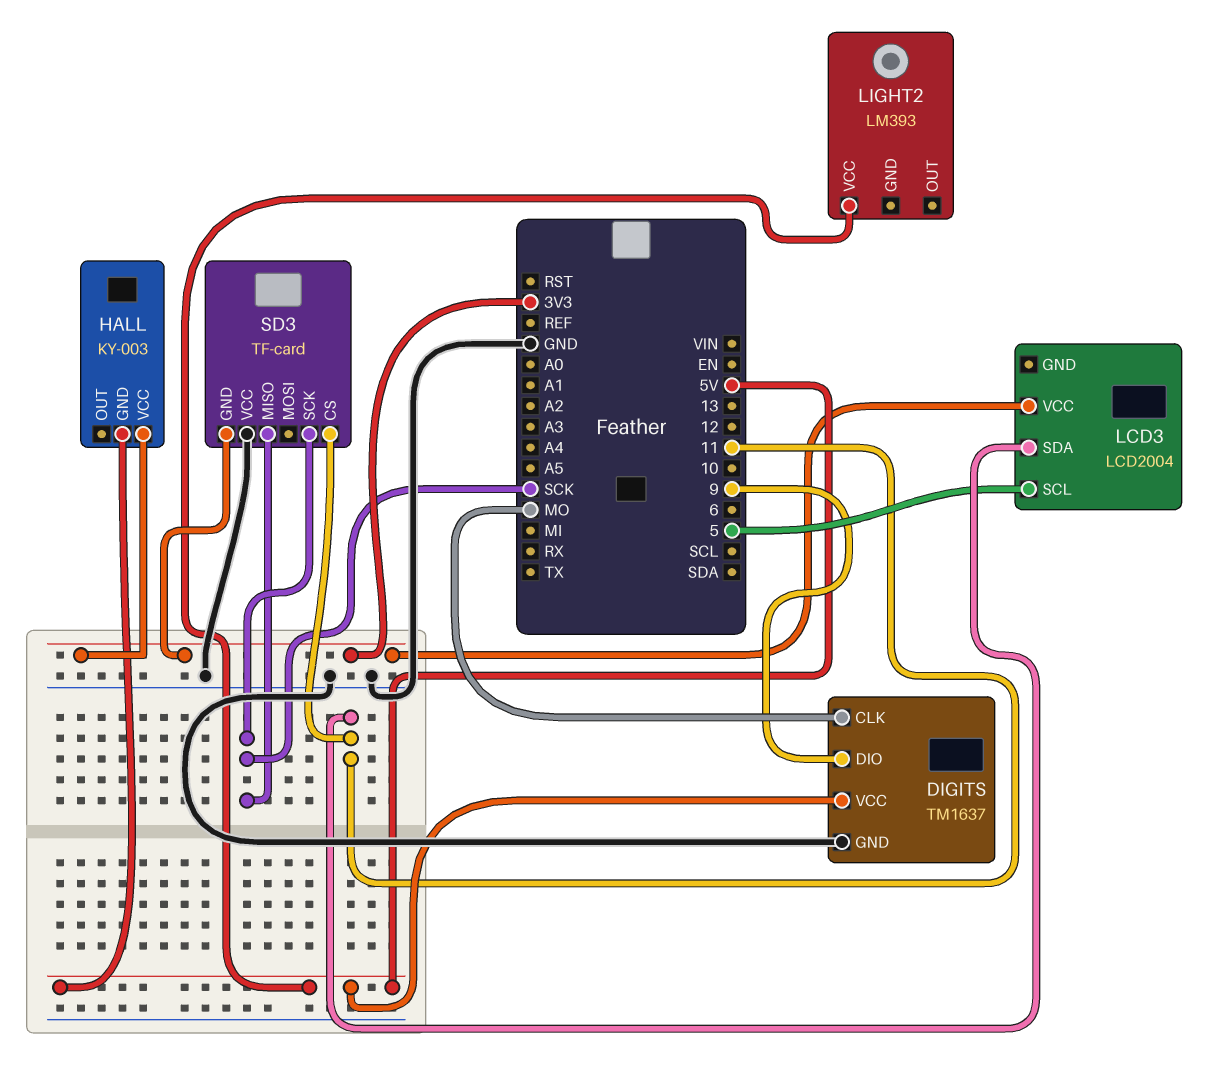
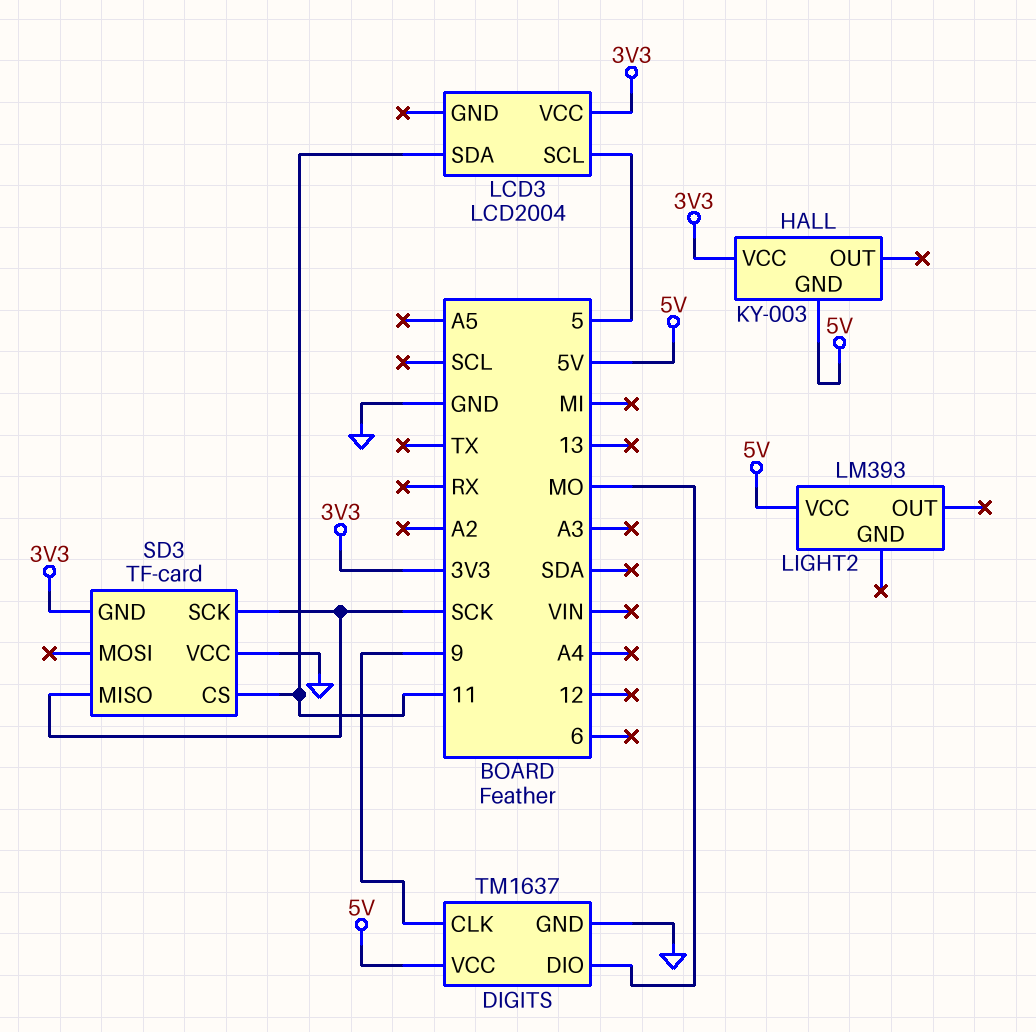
DIGITS pin CLK: MO -> 9
DIGITS pin DIO: 9 -> MO

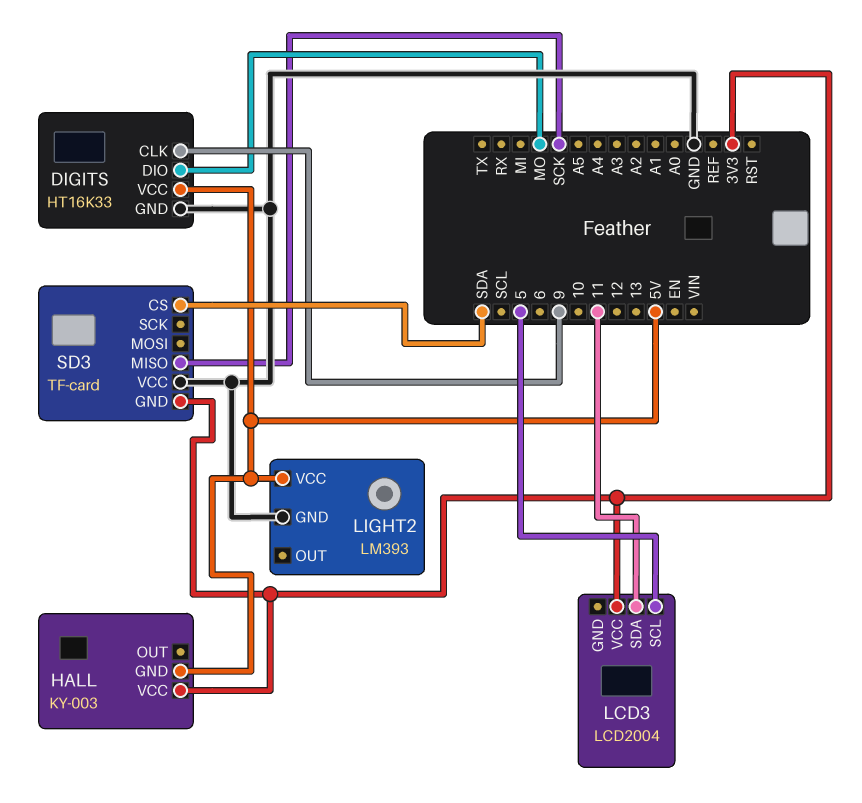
DIGITS: TM1637 -> HT16K33
LIGHT2 pin GND: none -> GND
SD3 pin CS: 11 -> SDA
SD3 pin SCK: SCK -> none

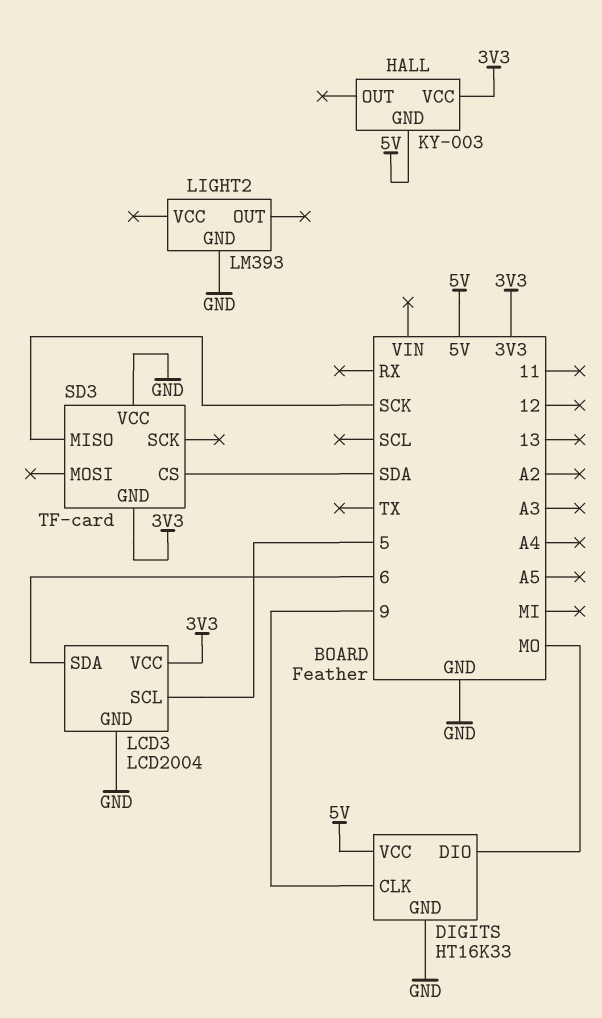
LCD3 pin GND: none -> GND
LCD3 pin SDA: 11 -> 6
LIGHT2 pin VCC: 5V -> none

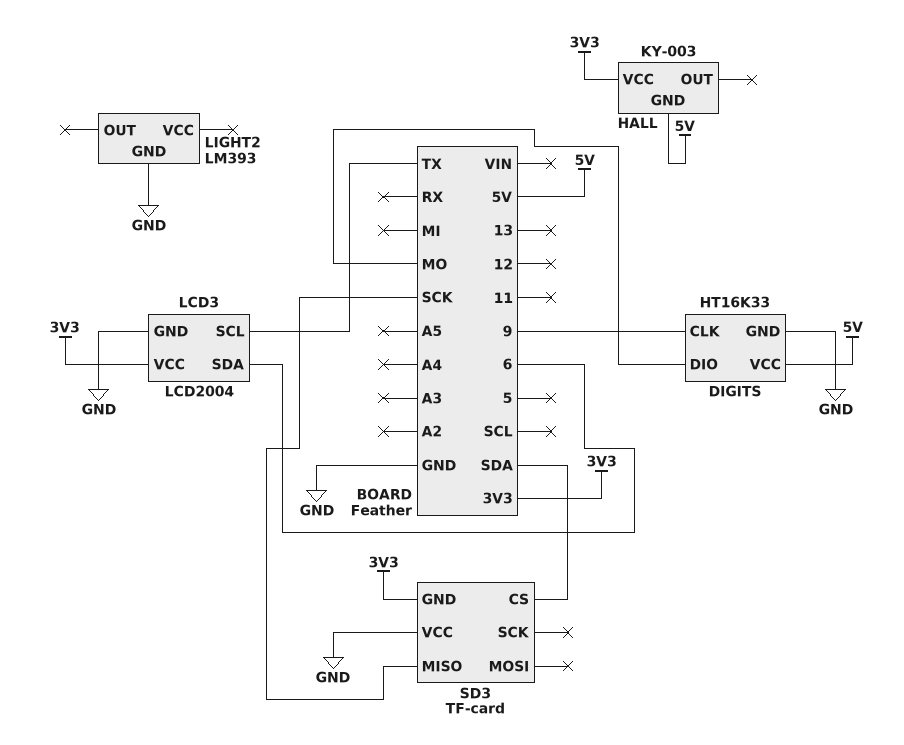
LCD3 pin SCL: 5 -> TX

